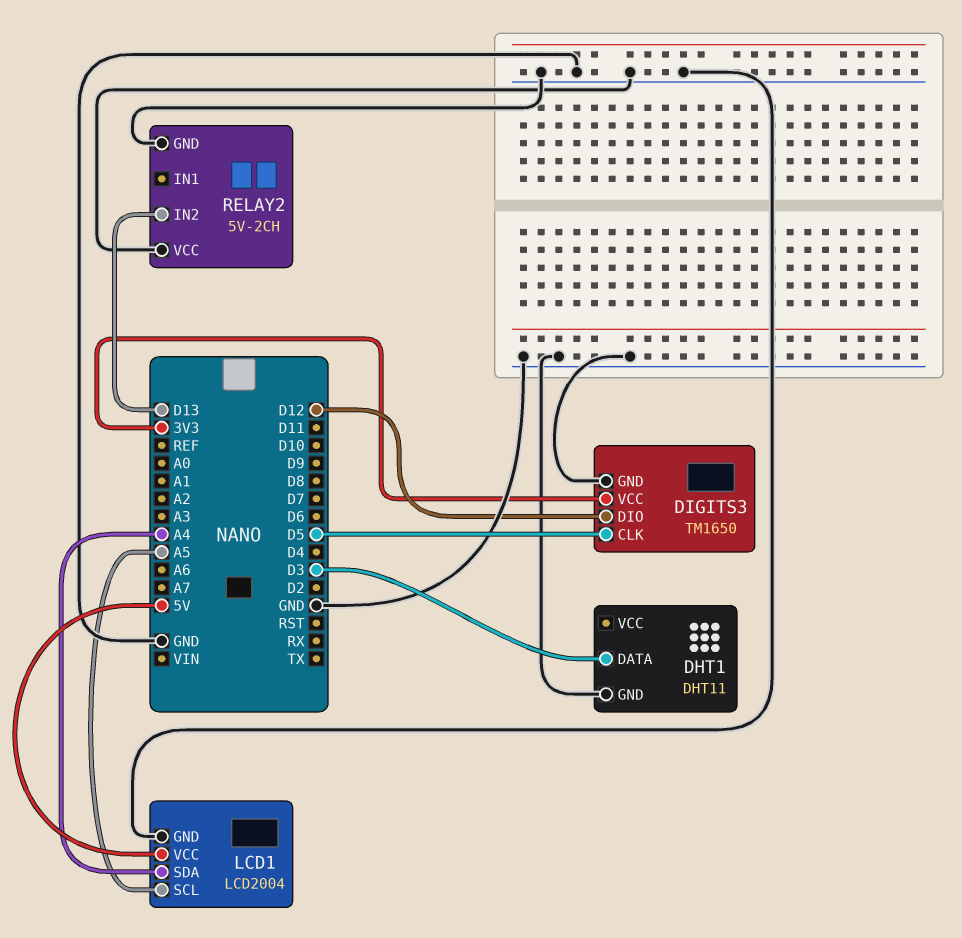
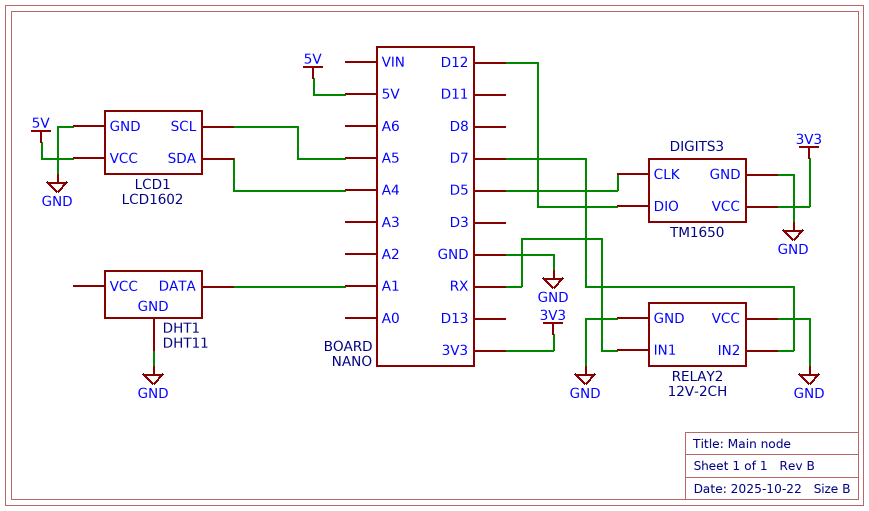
DHT1 pin DATA: D3 -> A1
LCD1: LCD2004 -> LCD1602
RELAY2: 5V-2CH -> 12V-2CH
RELAY2 pin IN1: none -> RX
RELAY2 pin IN2: D13 -> D7

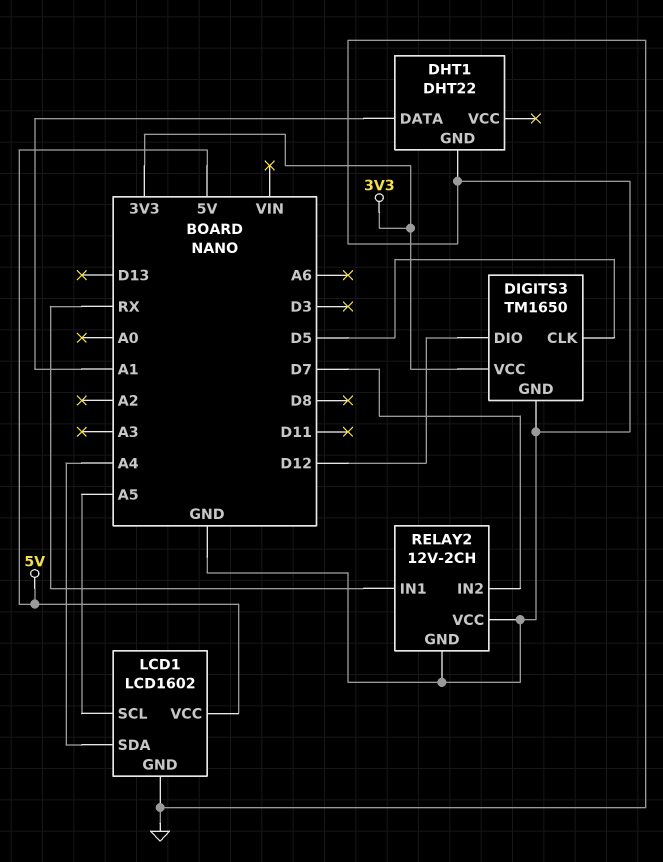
DHT1: DHT11 -> DHT22

